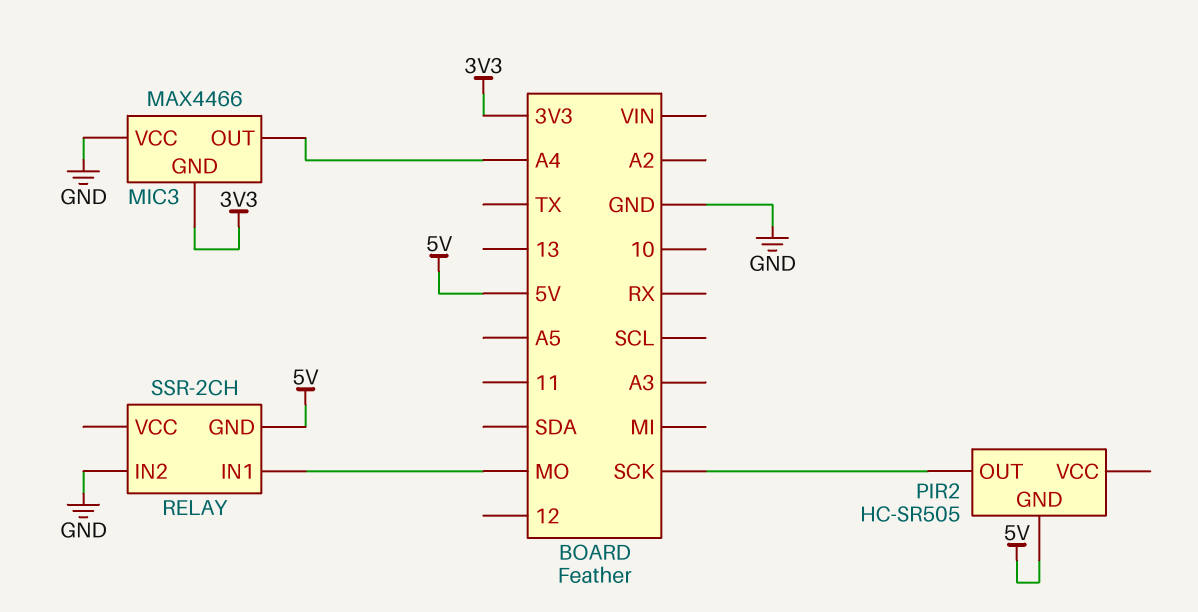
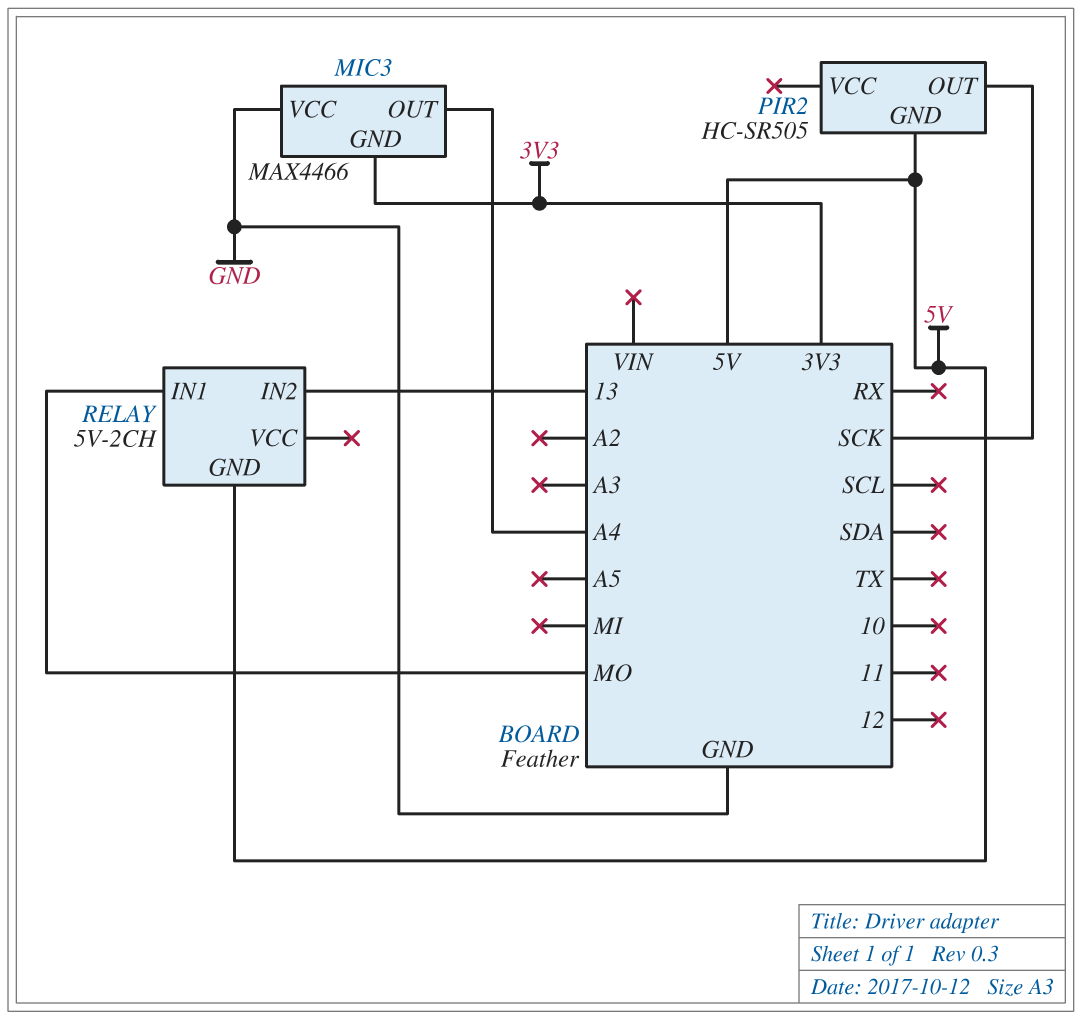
RELAY: SSR-2CH -> 5V-2CH
RELAY pin IN2: GND -> 13

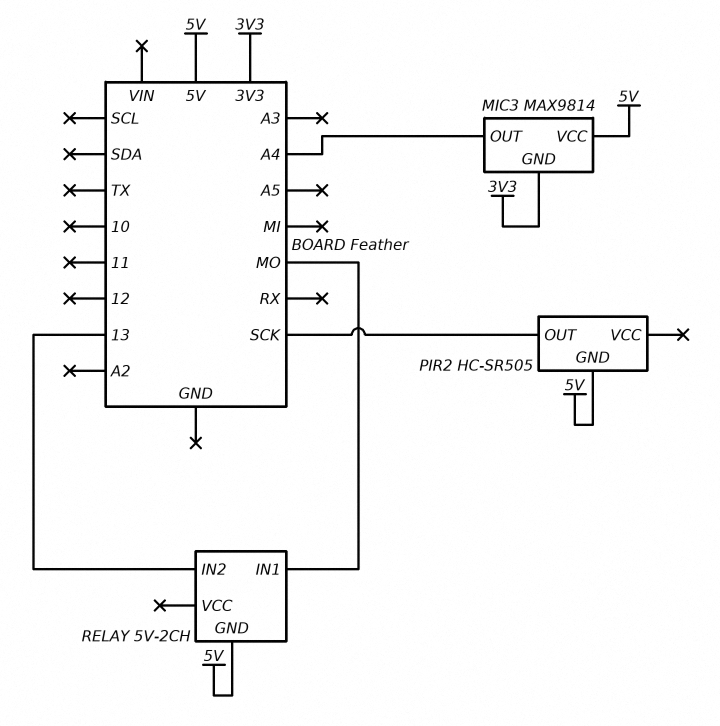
MIC3: MAX4466 -> MAX9814
MIC3 pin VCC: GND -> 5V

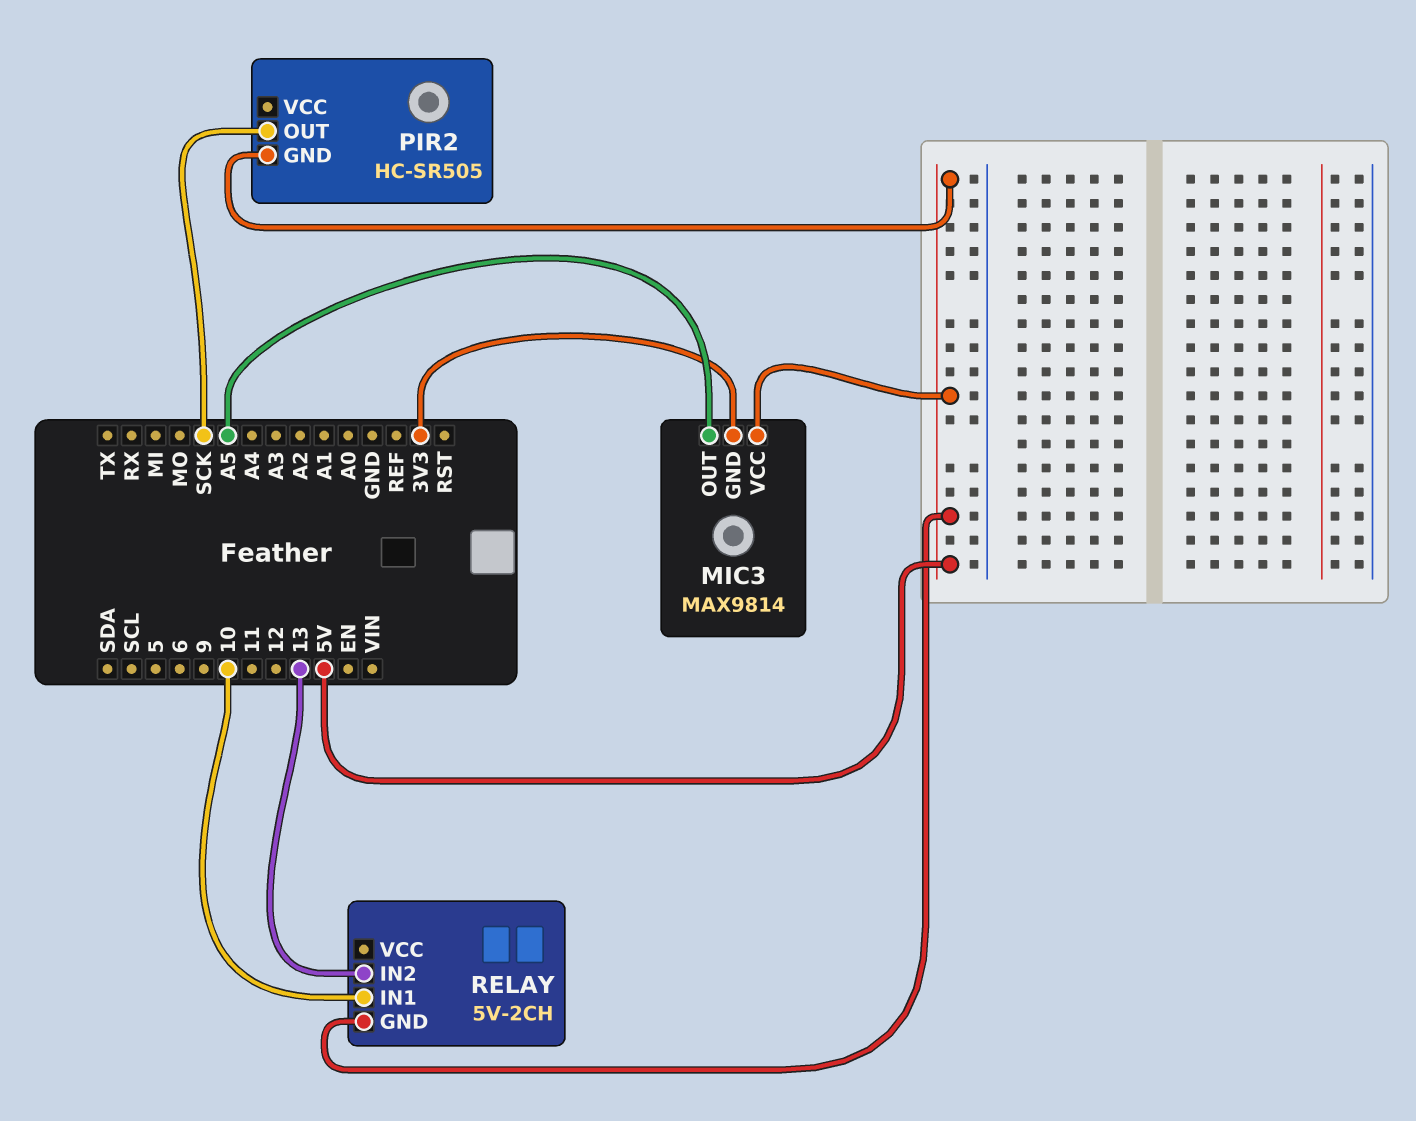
MIC3 pin OUT: A4 -> A5
RELAY pin IN1: MO -> 10

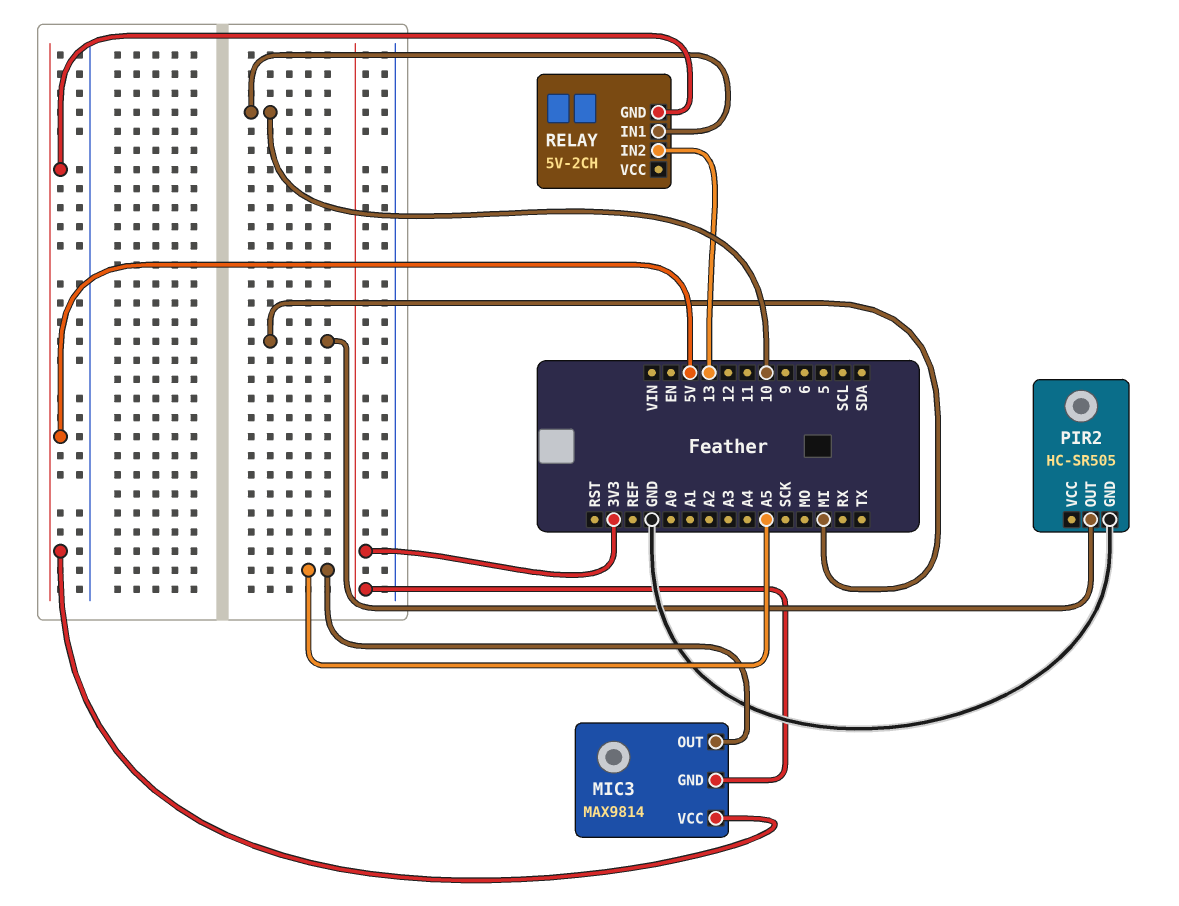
PIR2 pin GND: 5V -> GND
PIR2 pin OUT: SCK -> MI

